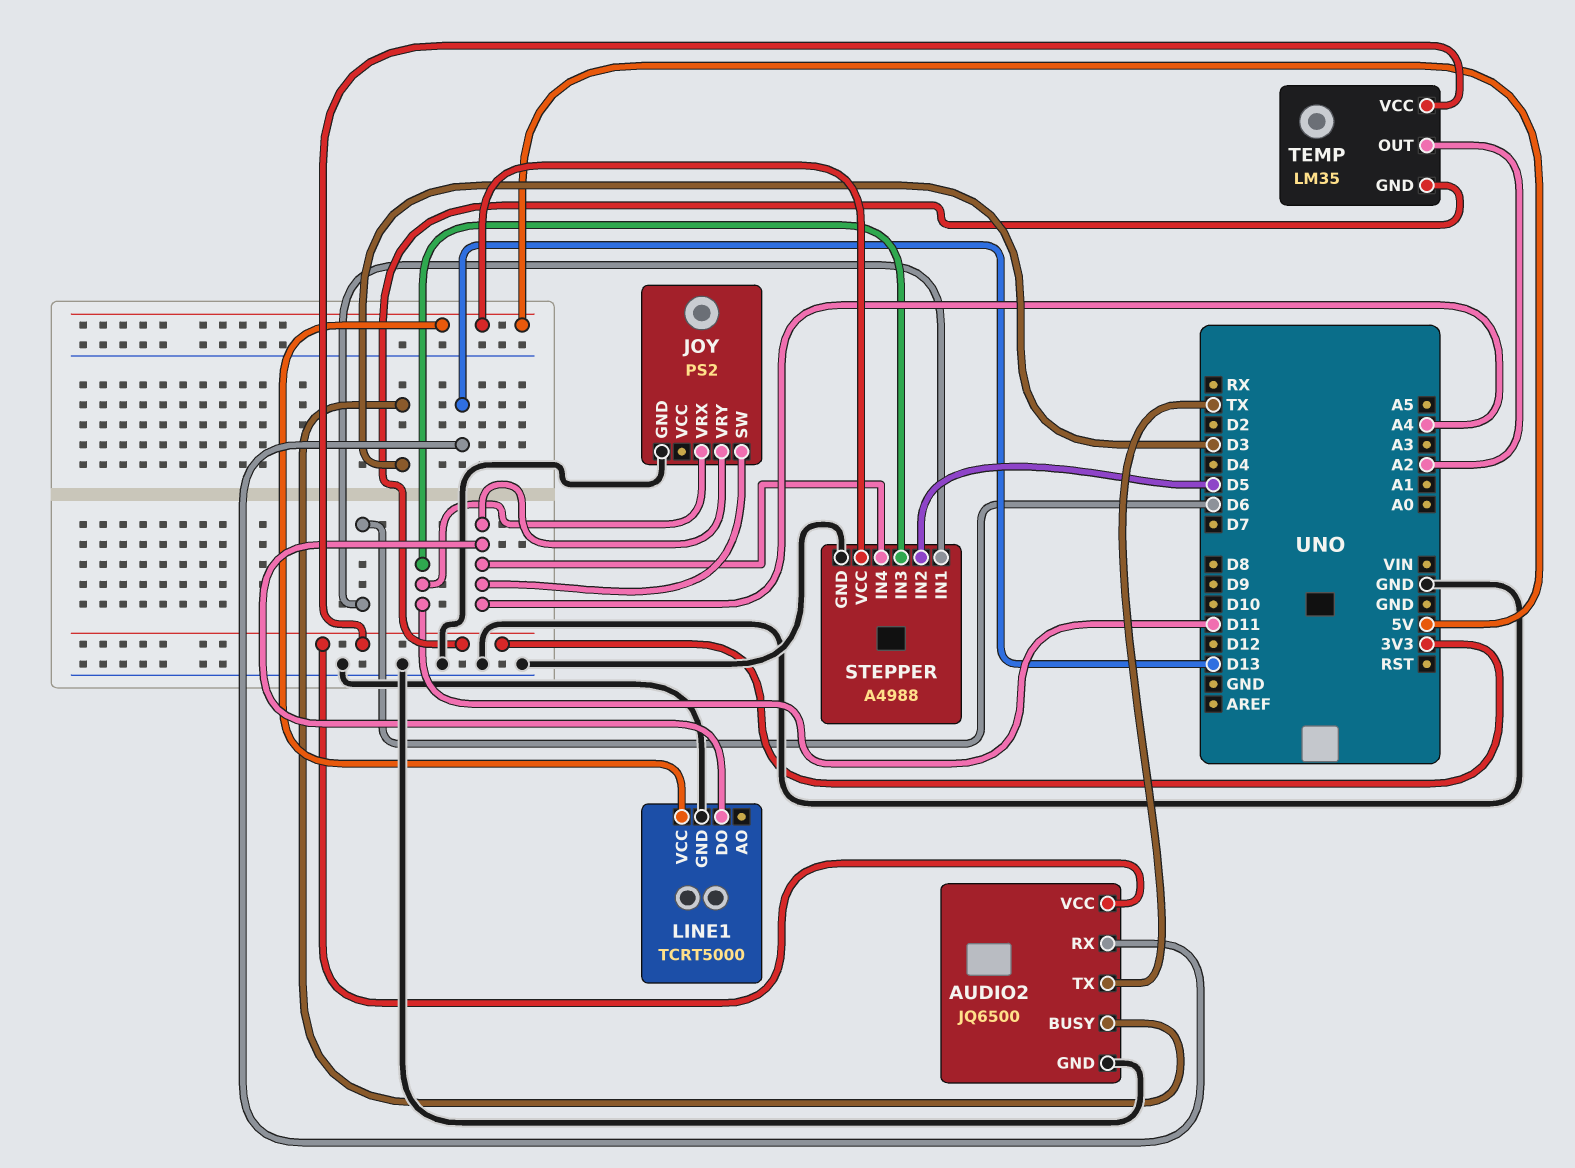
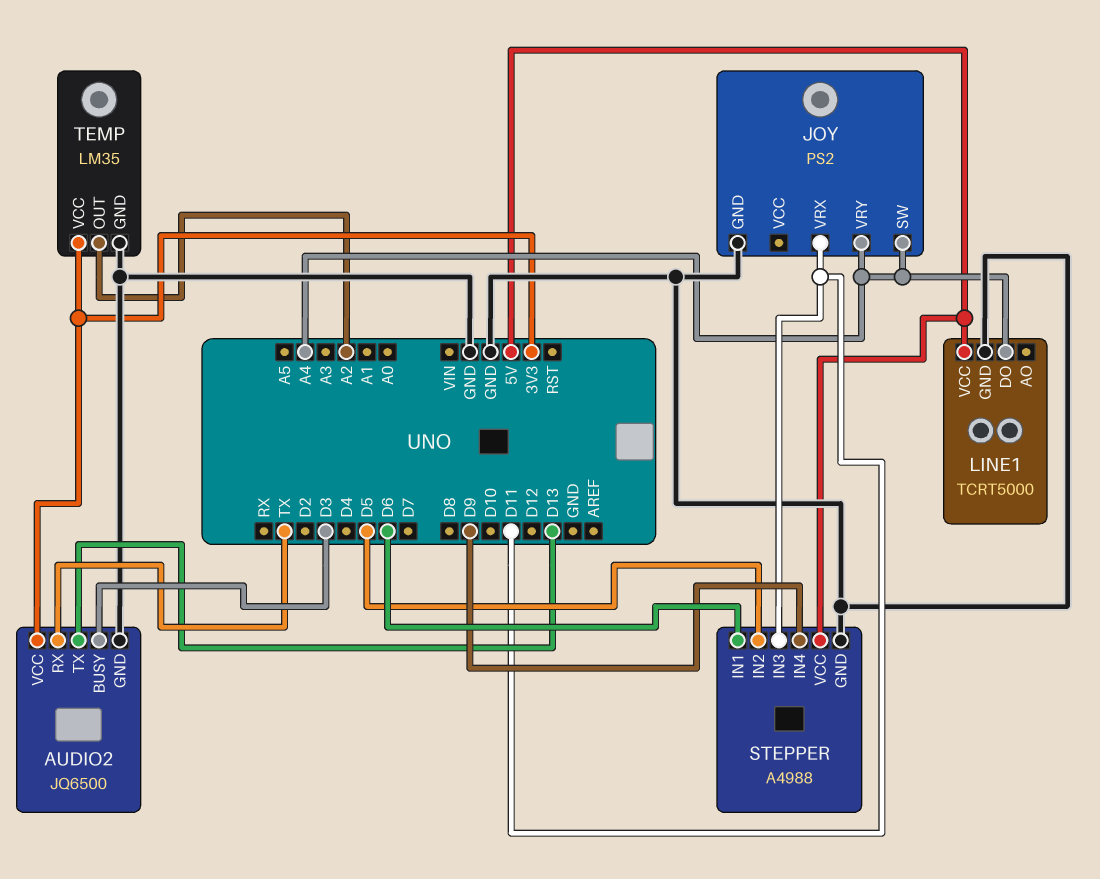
AUDIO2 pin RX: D13 -> TX
AUDIO2 pin TX: TX -> D13
STEPPER pin IN4: A4 -> D9
TEMP pin GND: 3V3 -> GND

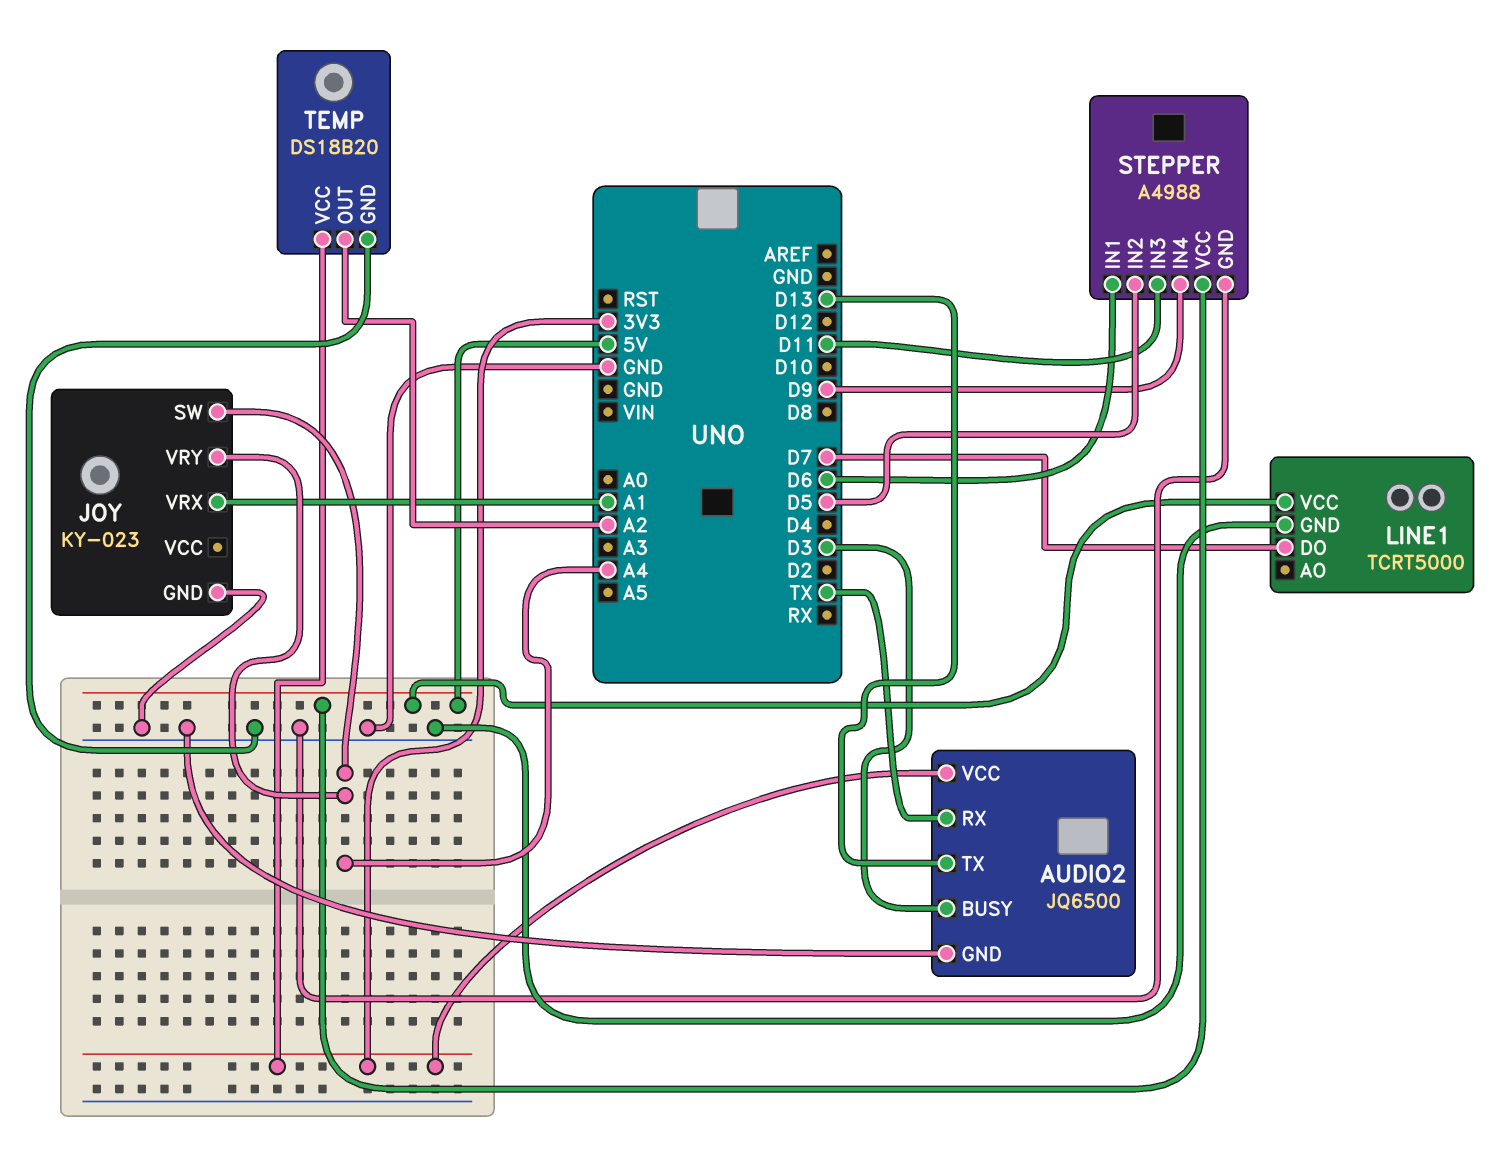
JOY: PS2 -> KY-023
JOY pin VRX: D11 -> A1
LINE1 pin DO: A4 -> D7
TEMP: LM35 -> DS18B20

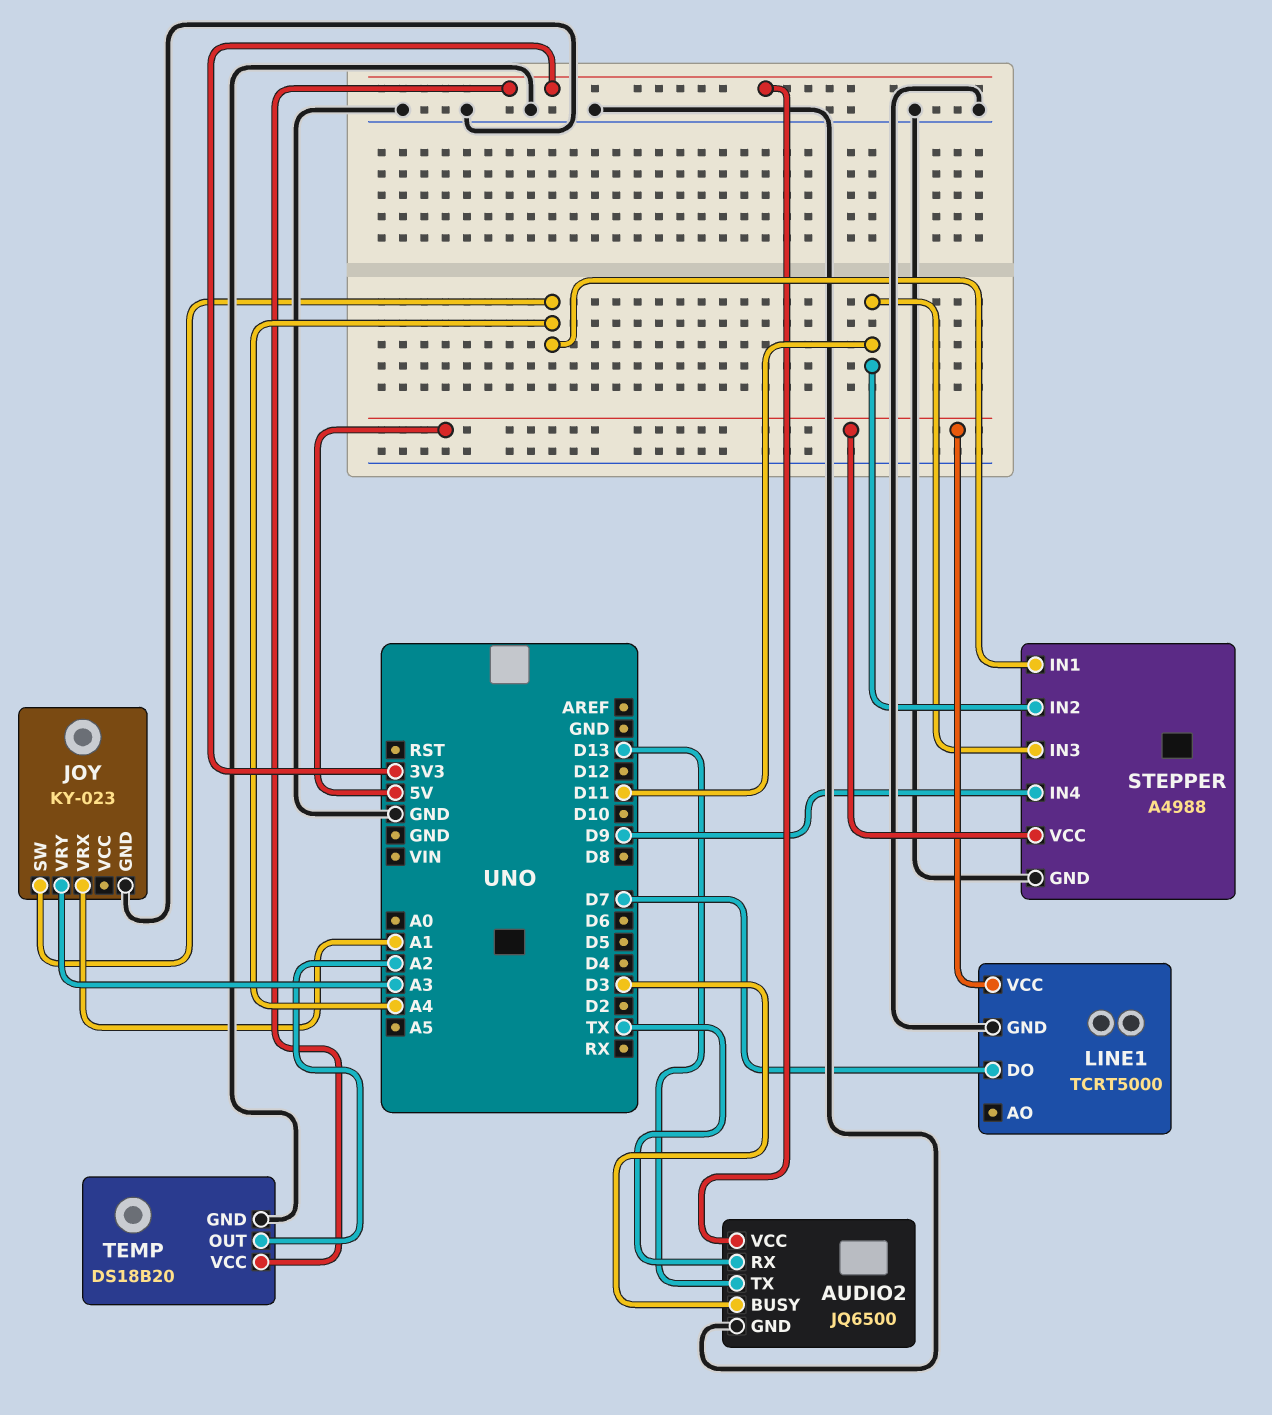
JOY pin VRY: A4 -> A3
STEPPER pin IN1: D6 -> A4
STEPPER pin IN2: D5 -> D11

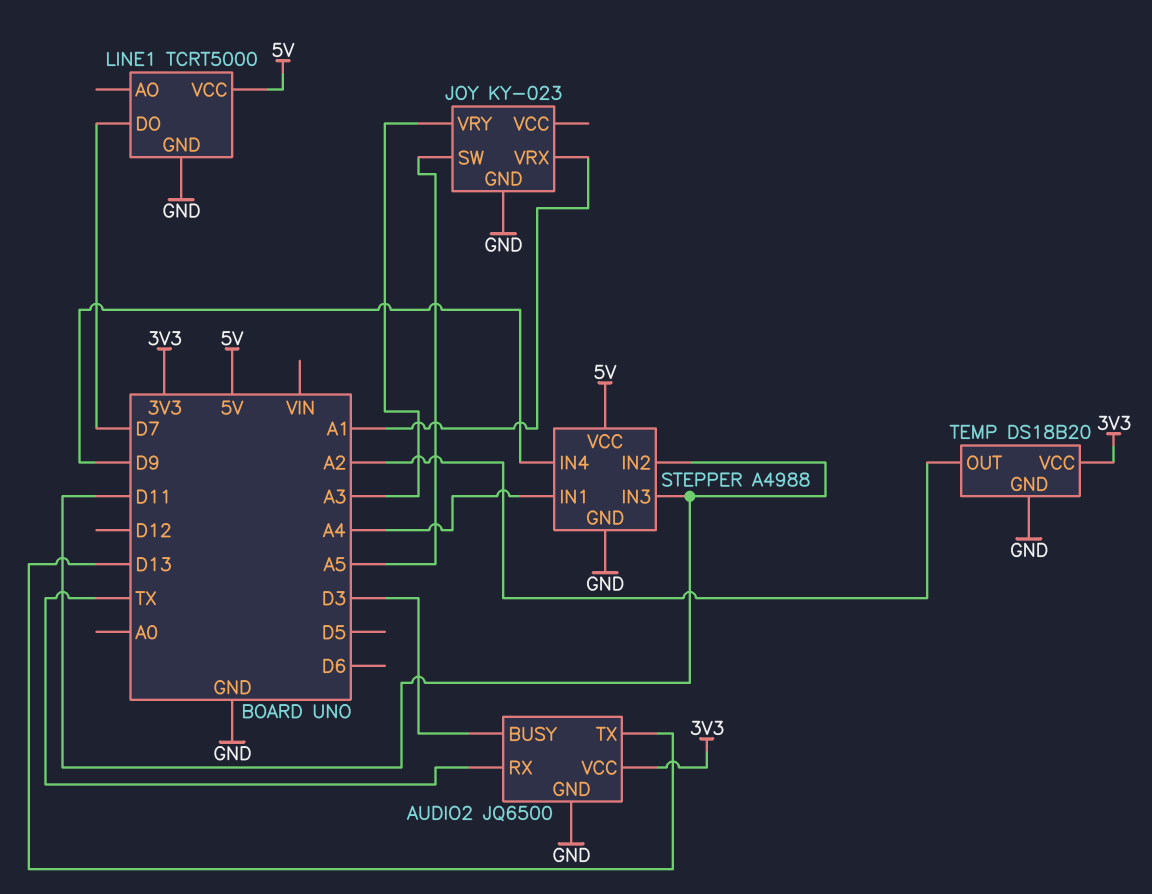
JOY pin SW: A4 -> A5

